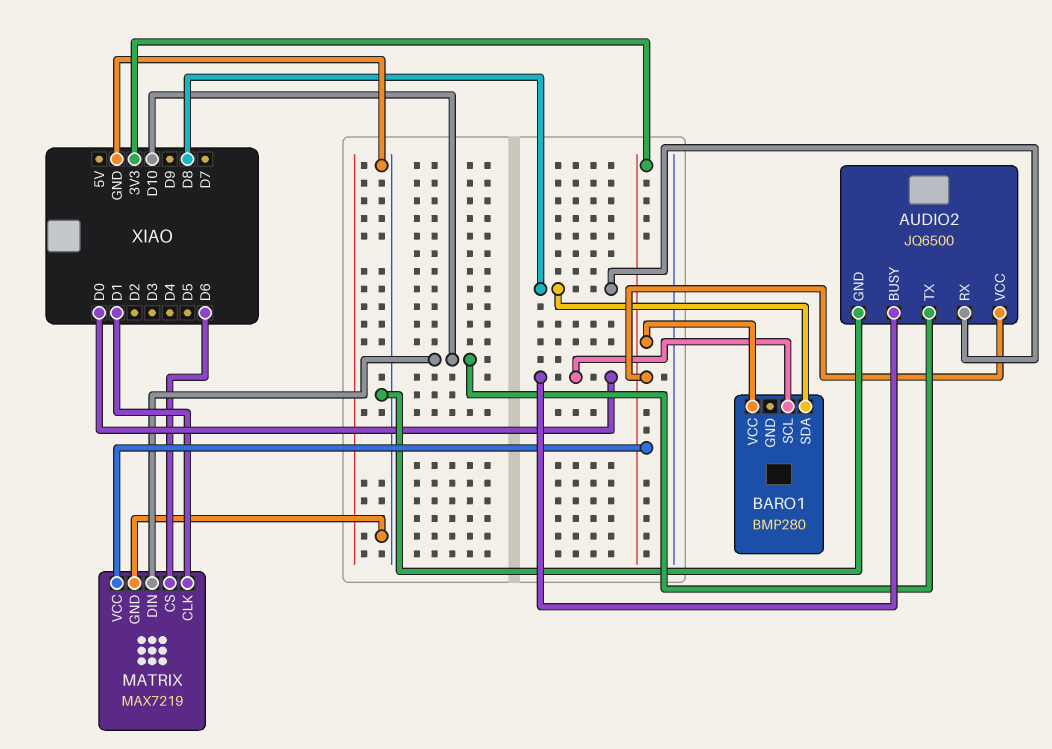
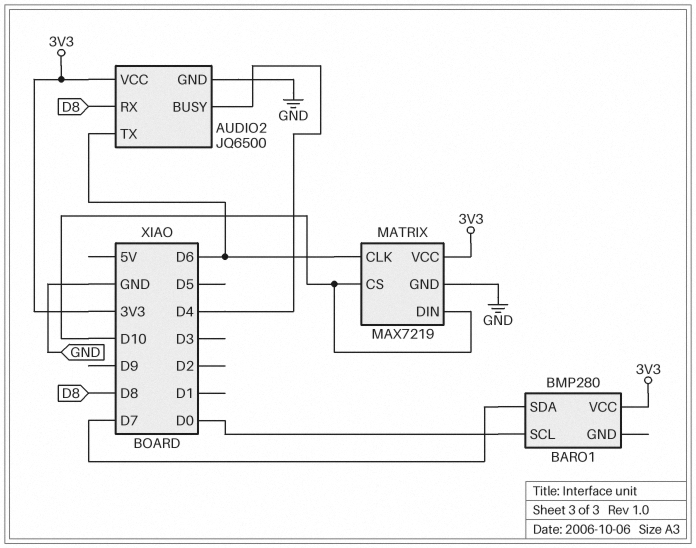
AUDIO2 pin BUSY: D0 -> D4
AUDIO2 pin TX: D10 -> D6
BARO1 pin SDA: D8 -> D7
MATRIX pin CLK: D1 -> D6
MATRIX pin CS: D6 -> D10

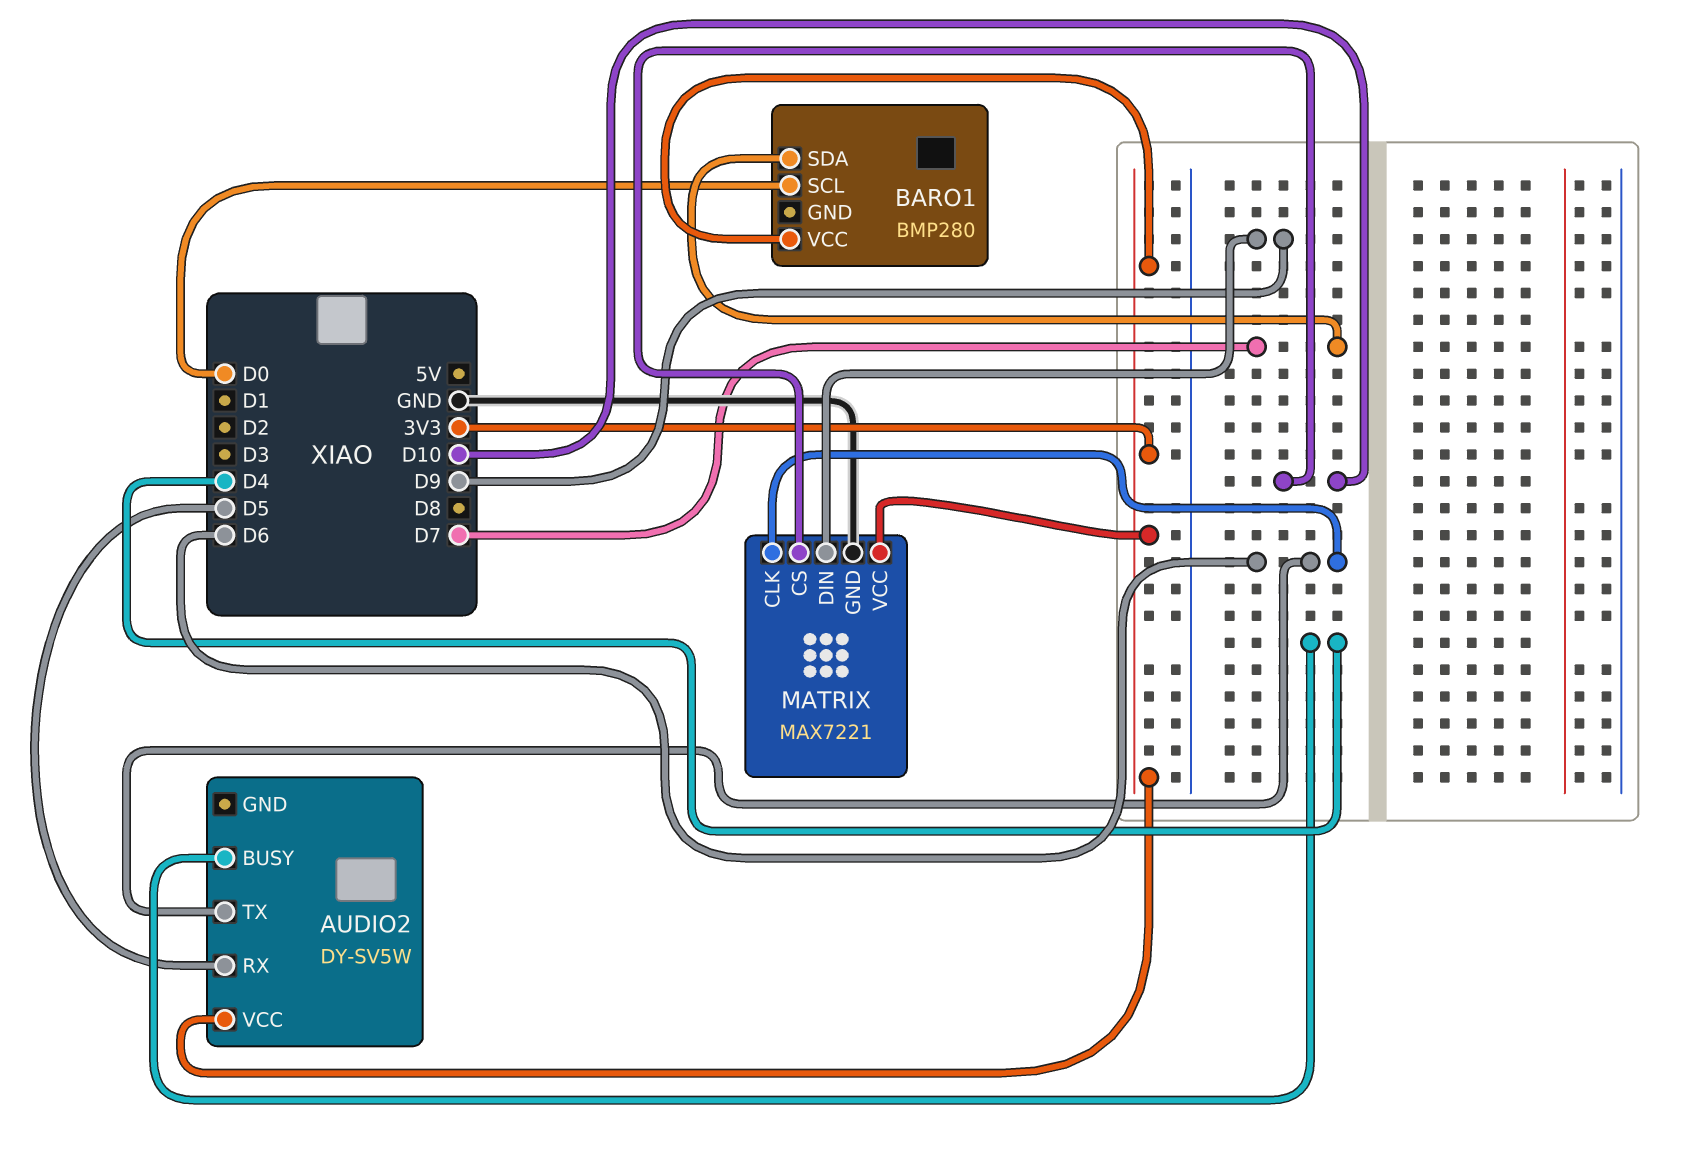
AUDIO2: JQ6500 -> DY-SV5W
AUDIO2 pin GND: GND -> none
AUDIO2 pin RX: D8 -> D5
MATRIX: MAX7219 -> MAX7221
MATRIX pin DIN: D10 -> D9

